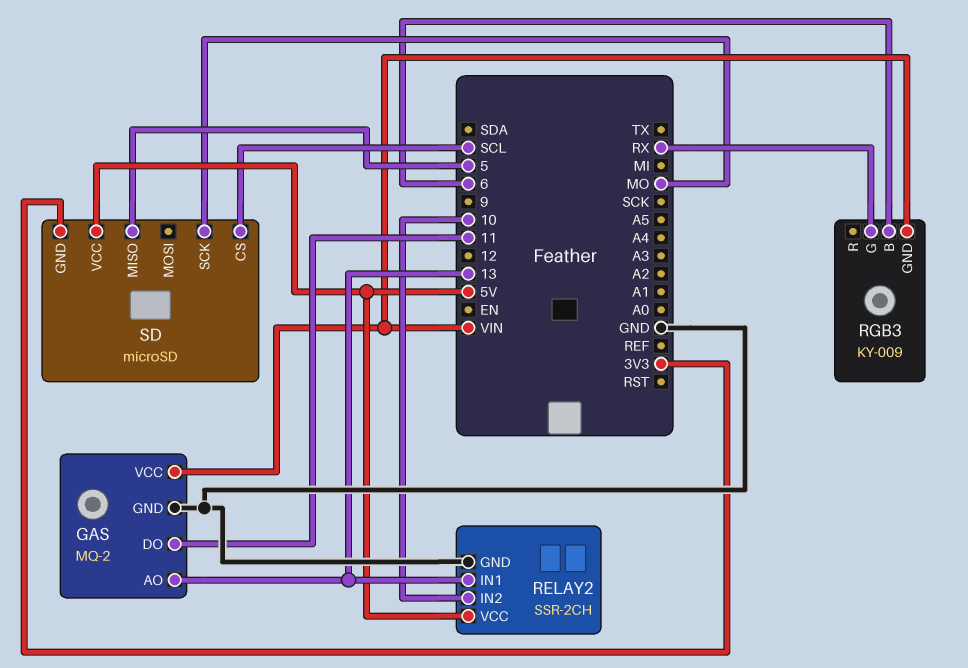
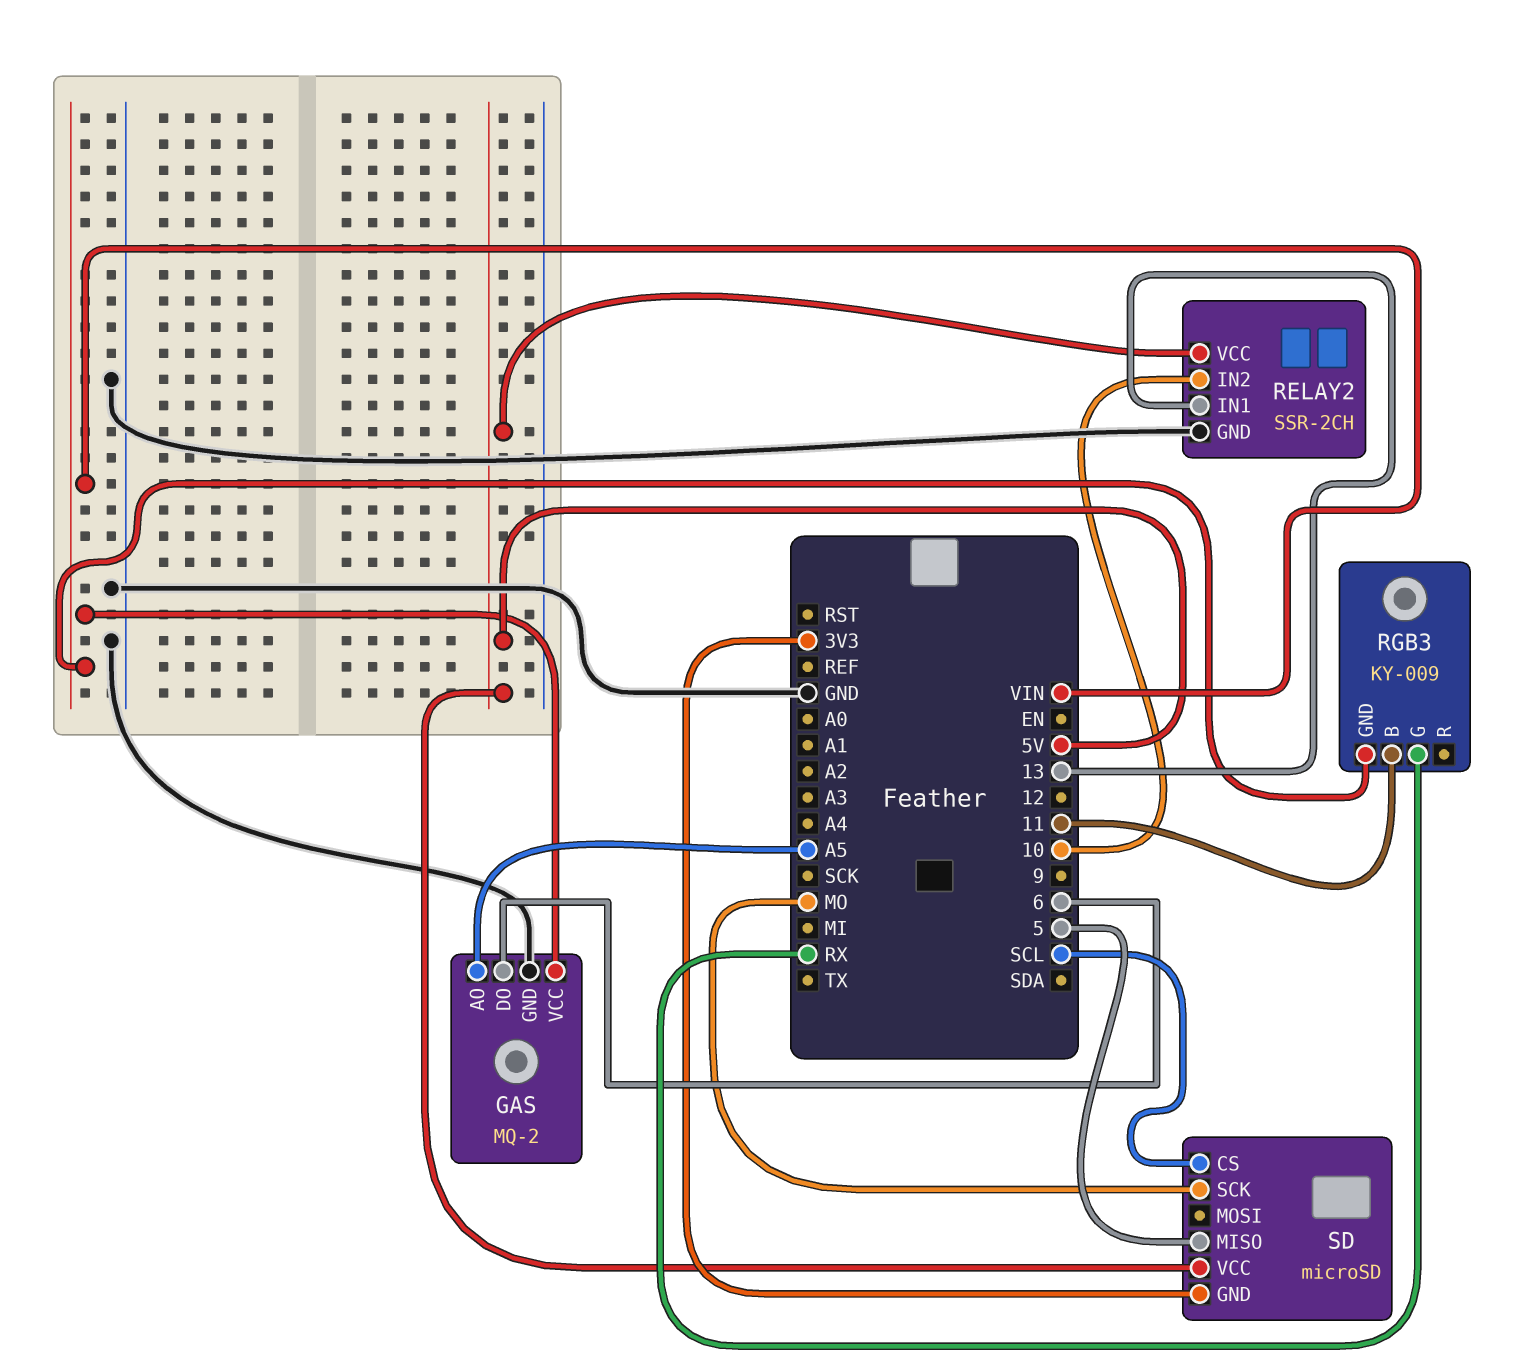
GAS pin AO: 13 -> A5
GAS pin DO: 11 -> 6
RGB3 pin B: 6 -> 11

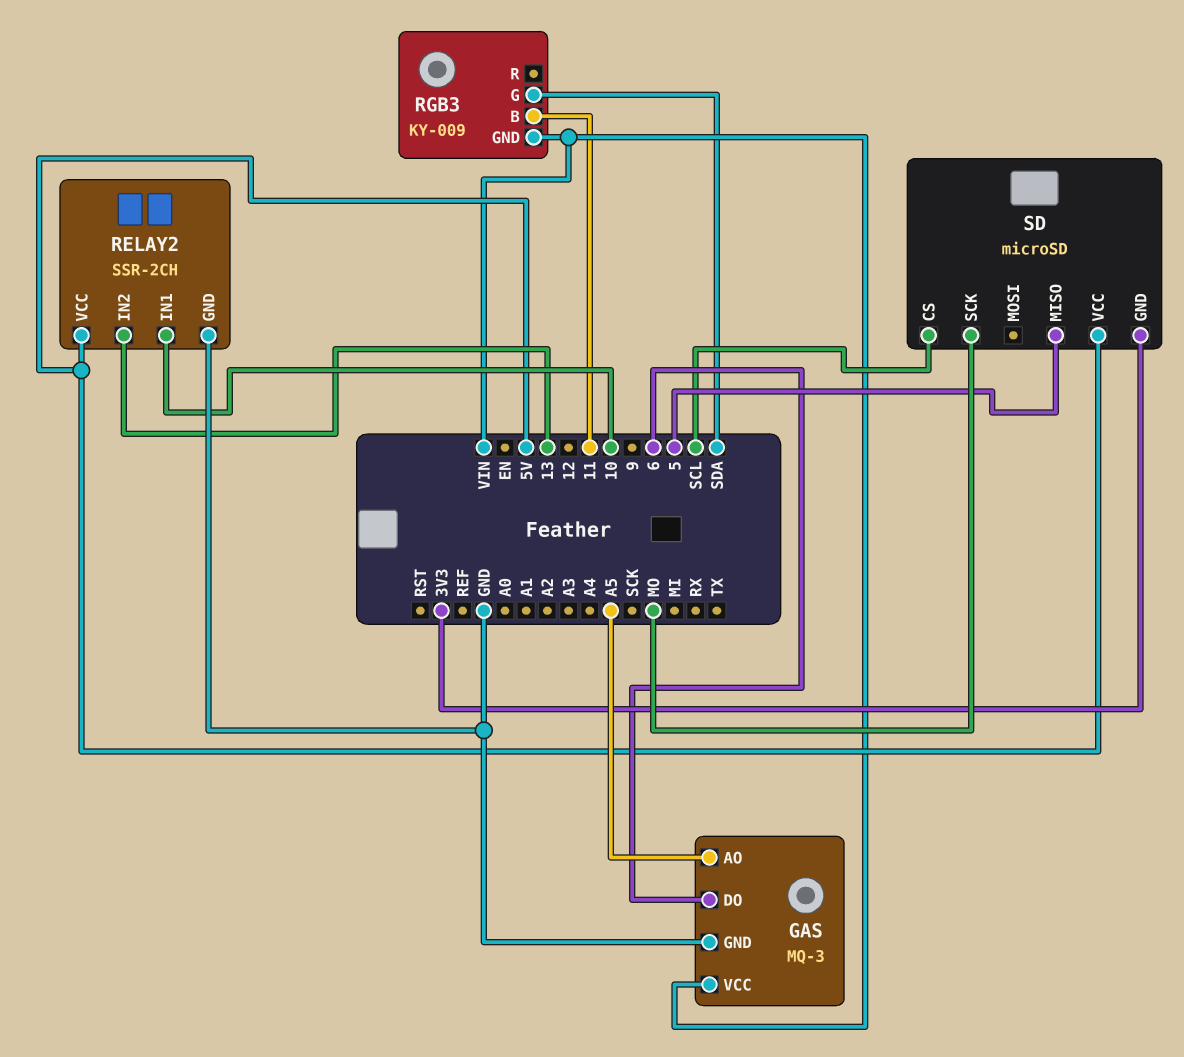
GAS: MQ-2 -> MQ-3
RELAY2 pin IN1: 13 -> 10
RELAY2 pin IN2: 10 -> 13
RGB3 pin G: RX -> SDA

